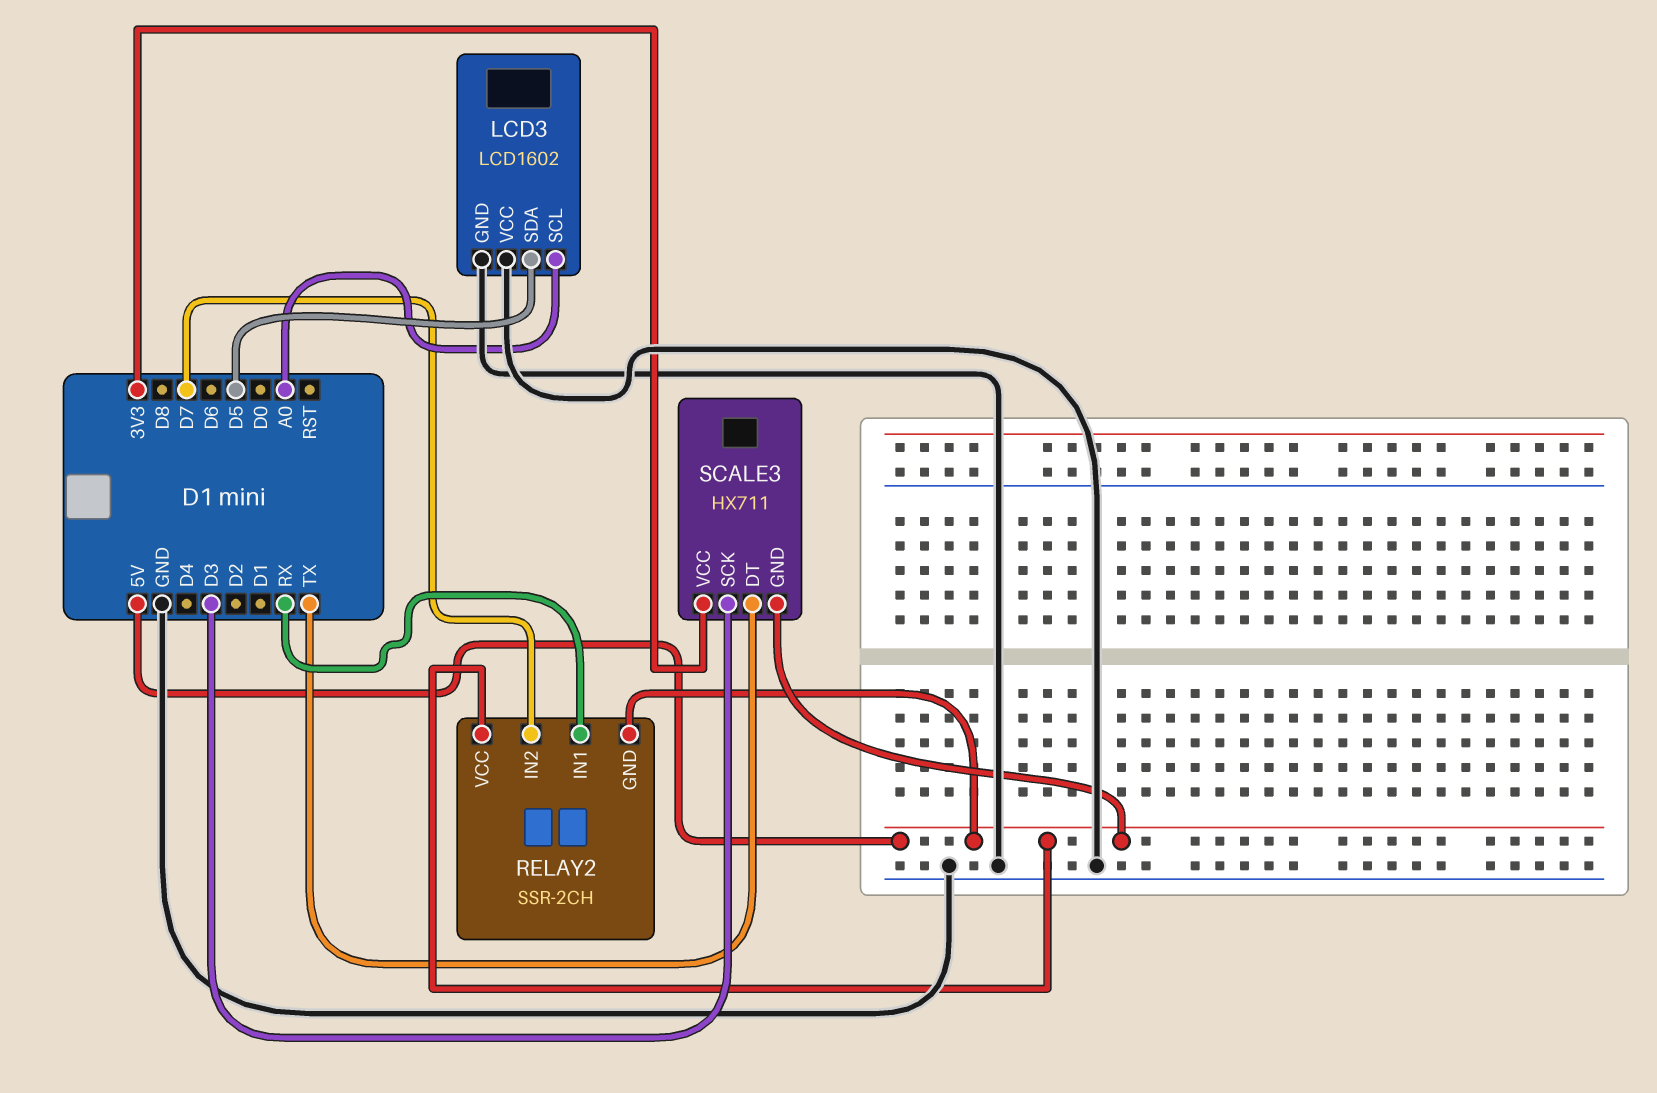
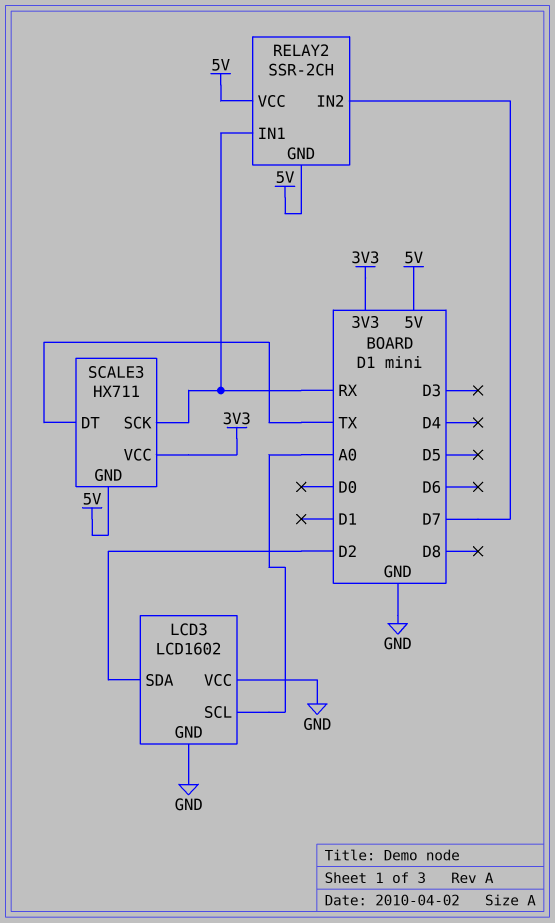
LCD3 pin SDA: D5 -> D2
SCALE3 pin SCK: D3 -> RX

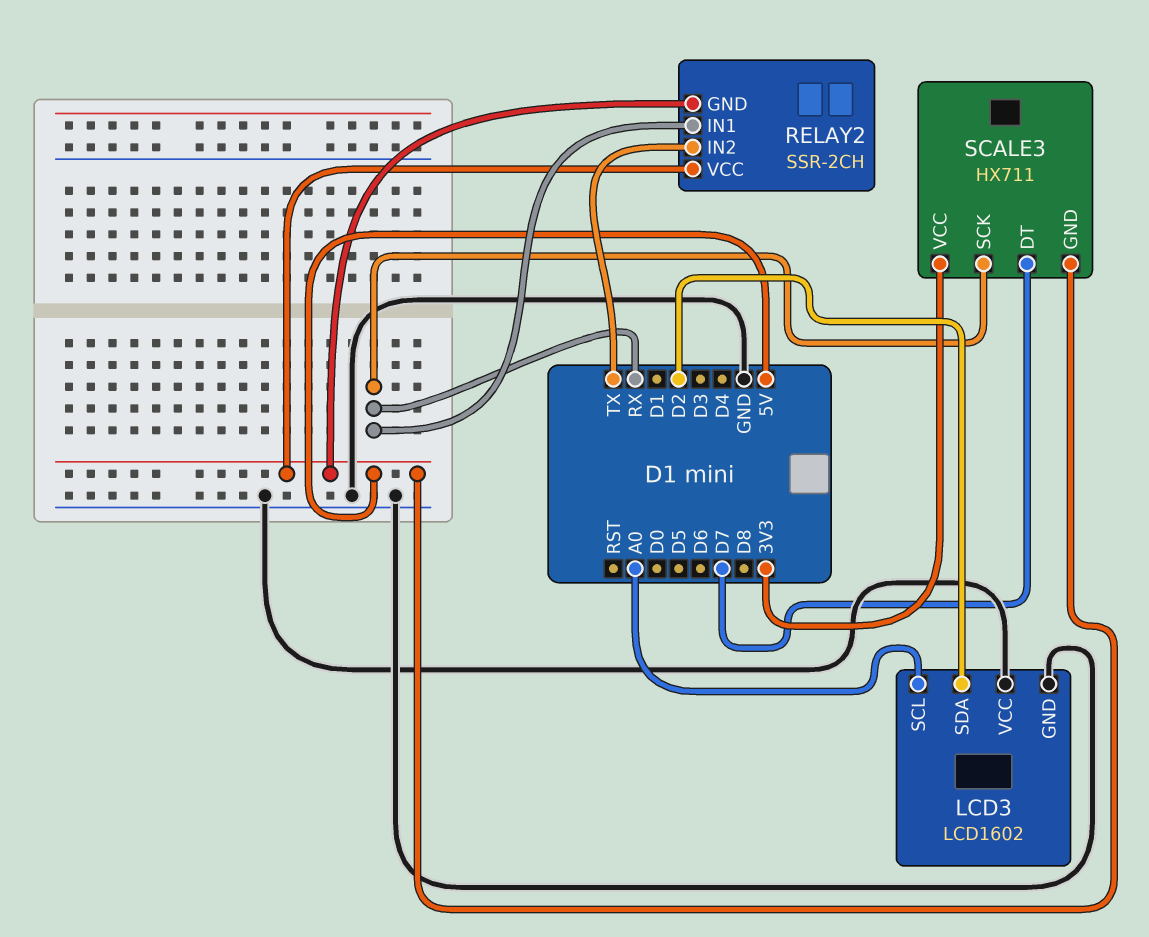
RELAY2 pin IN2: D7 -> TX
SCALE3 pin DT: TX -> D7

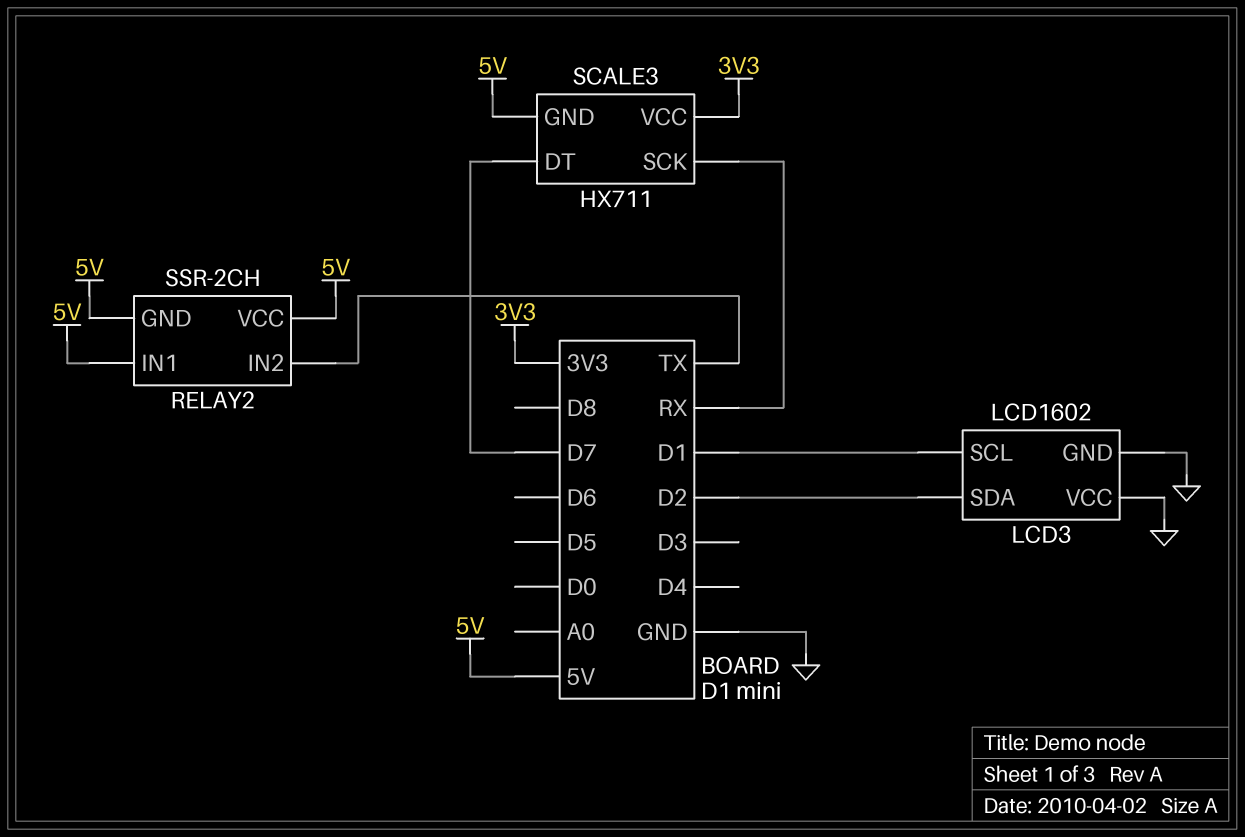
LCD3 pin SCL: A0 -> D1
RELAY2 pin IN1: RX -> 5V

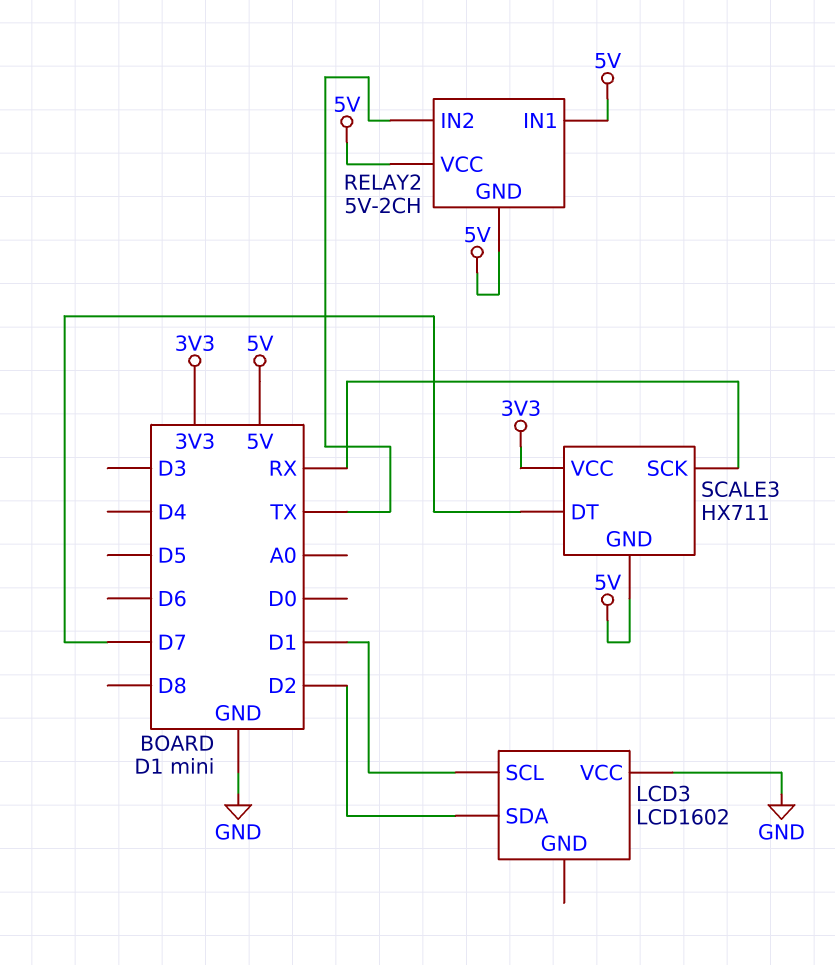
LCD3 pin GND: GND -> none
RELAY2: SSR-2CH -> 5V-2CH

